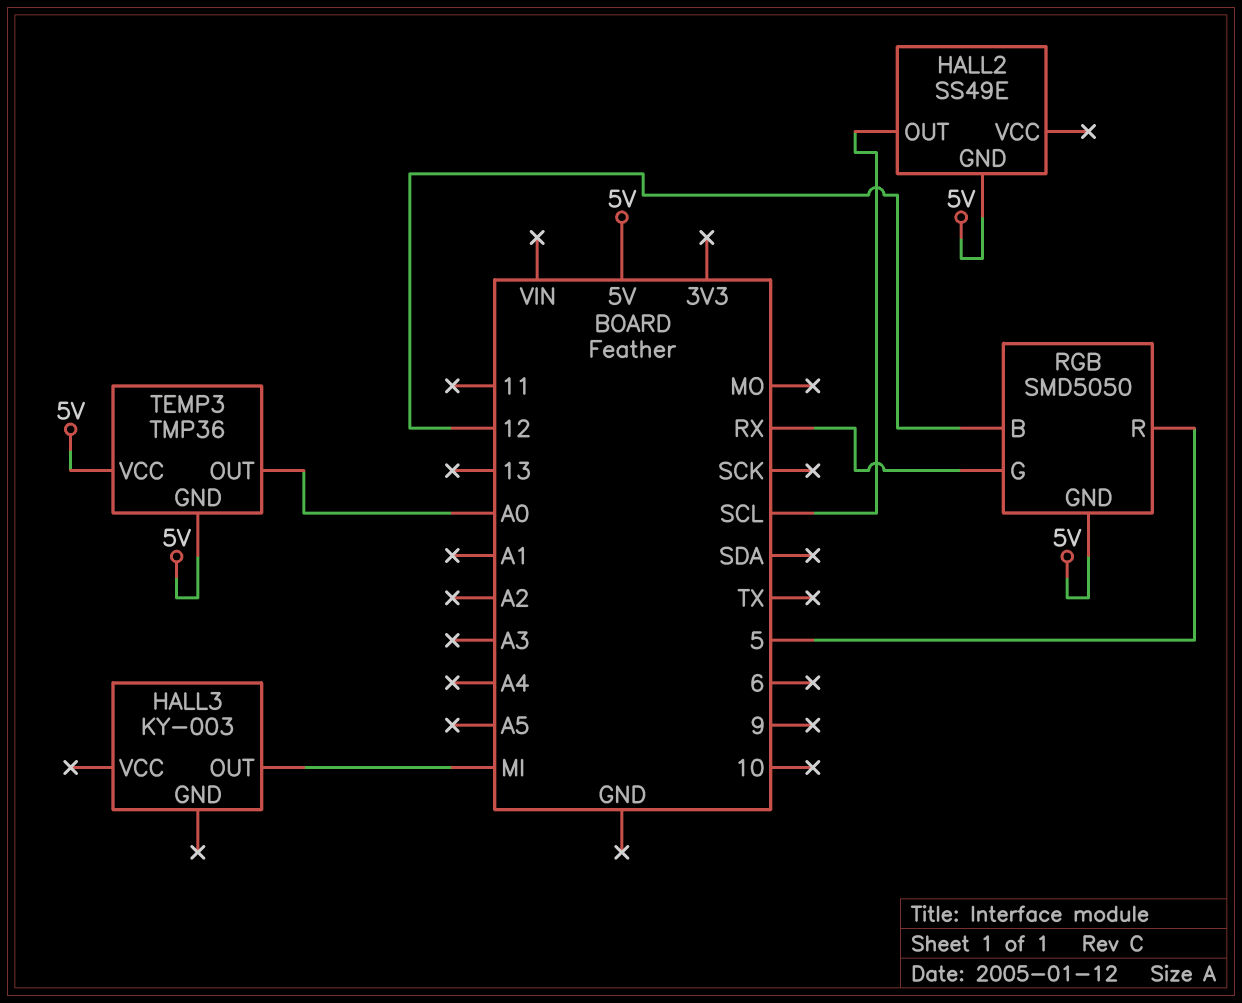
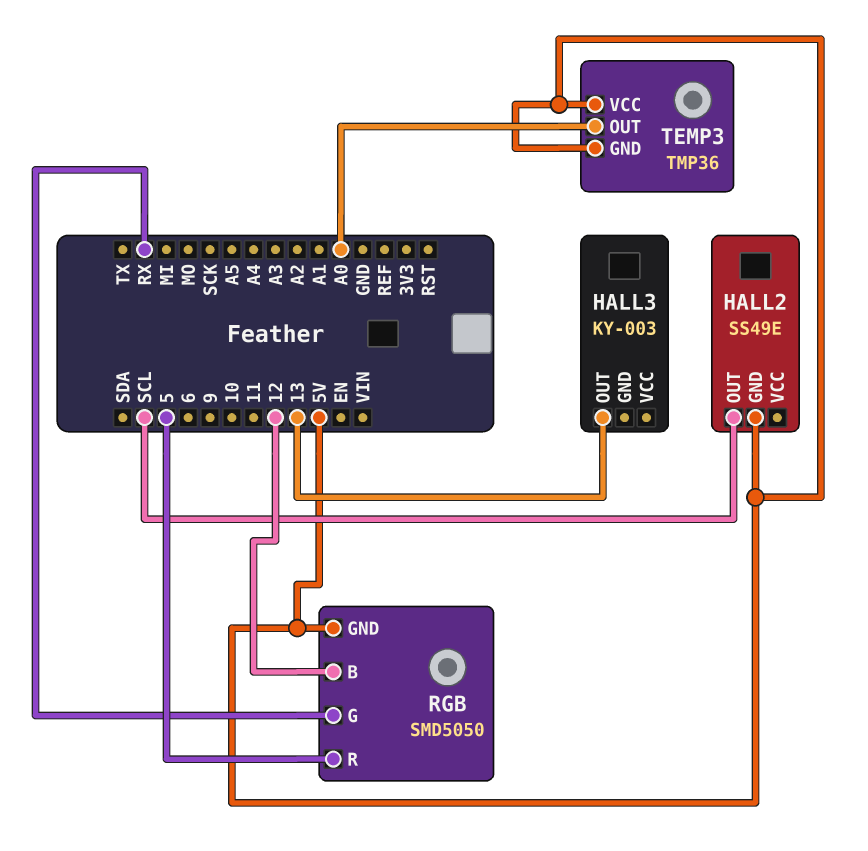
HALL3 pin OUT: MI -> 13

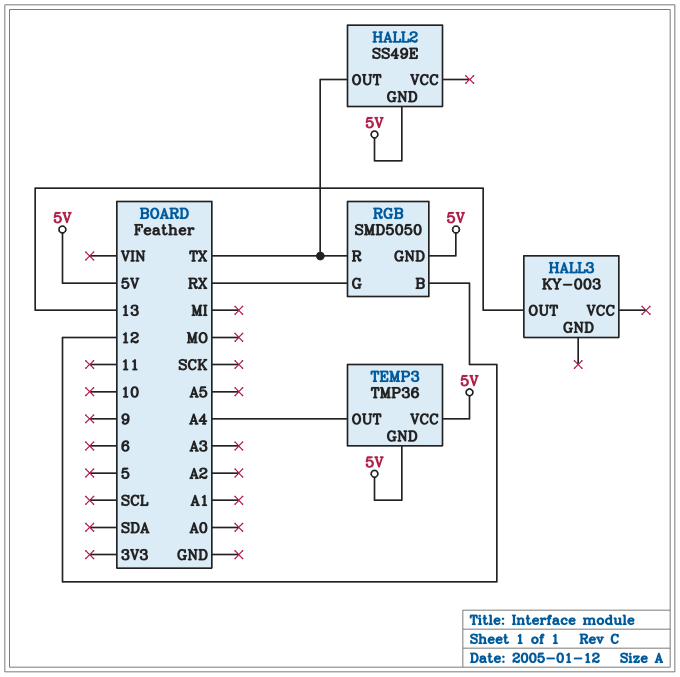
HALL2 pin OUT: SCL -> TX
RGB pin R: 5 -> TX
TEMP3 pin OUT: A0 -> A4

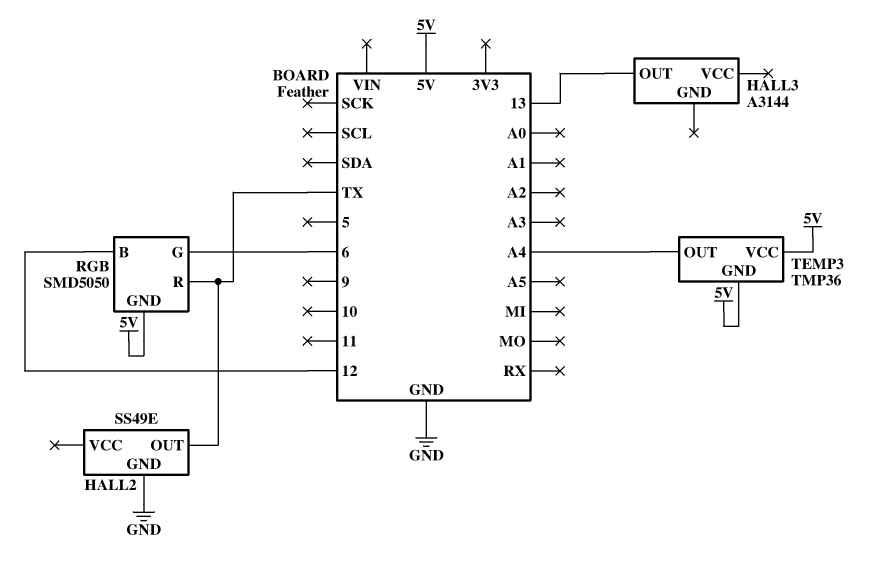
HALL2 pin GND: 5V -> GND
HALL3: KY-003 -> A3144
RGB pin G: RX -> 6

